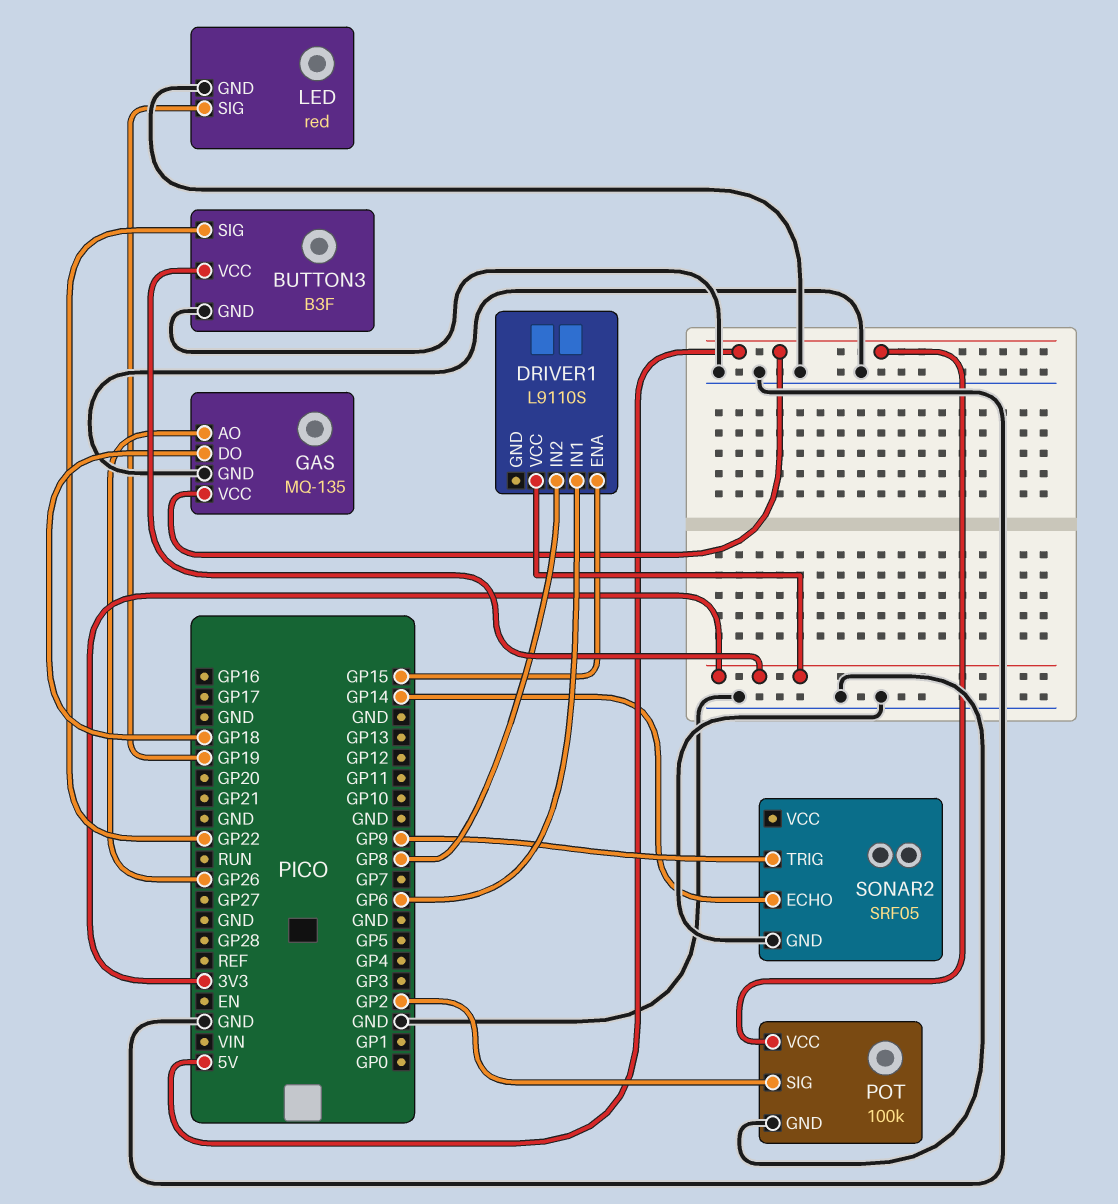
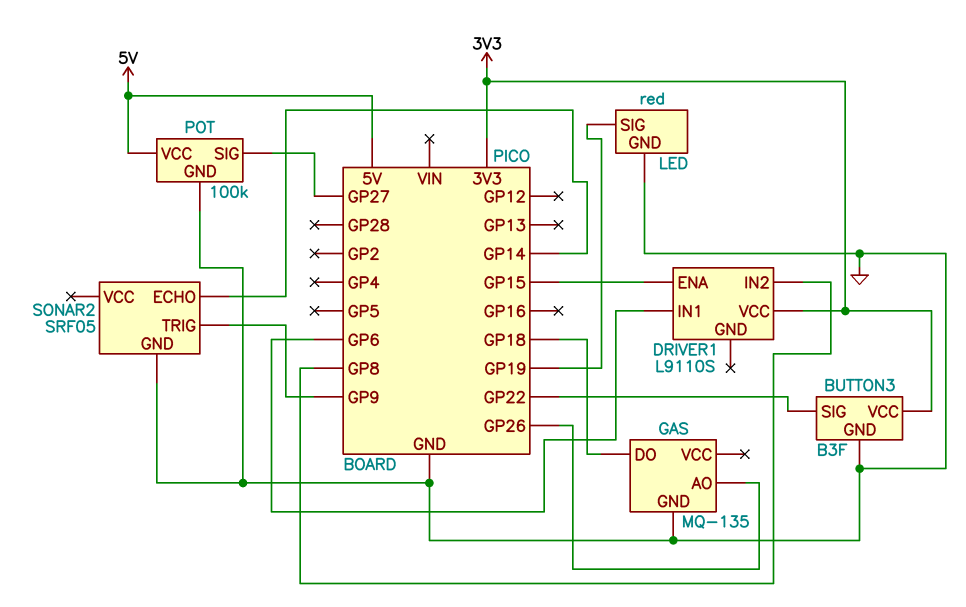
GAS pin VCC: 5V -> none
POT pin SIG: GP2 -> GP27

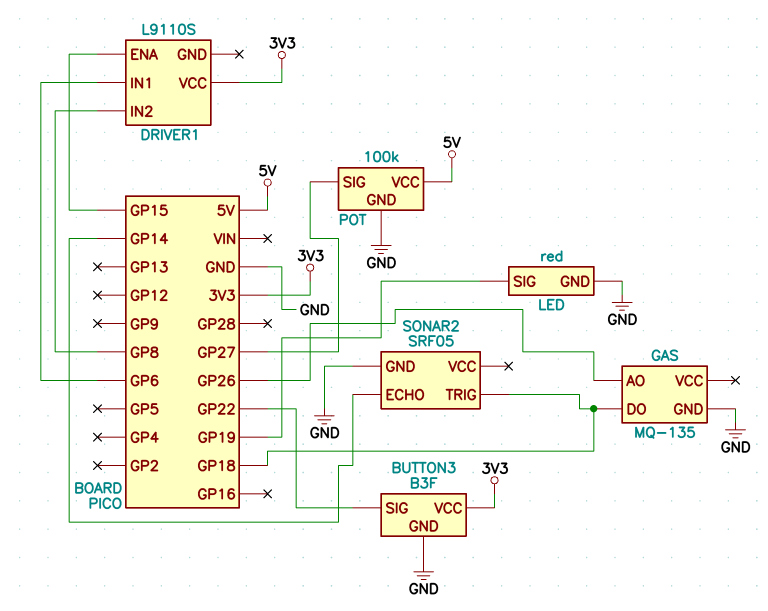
SONAR2 pin TRIG: GP9 -> GP18

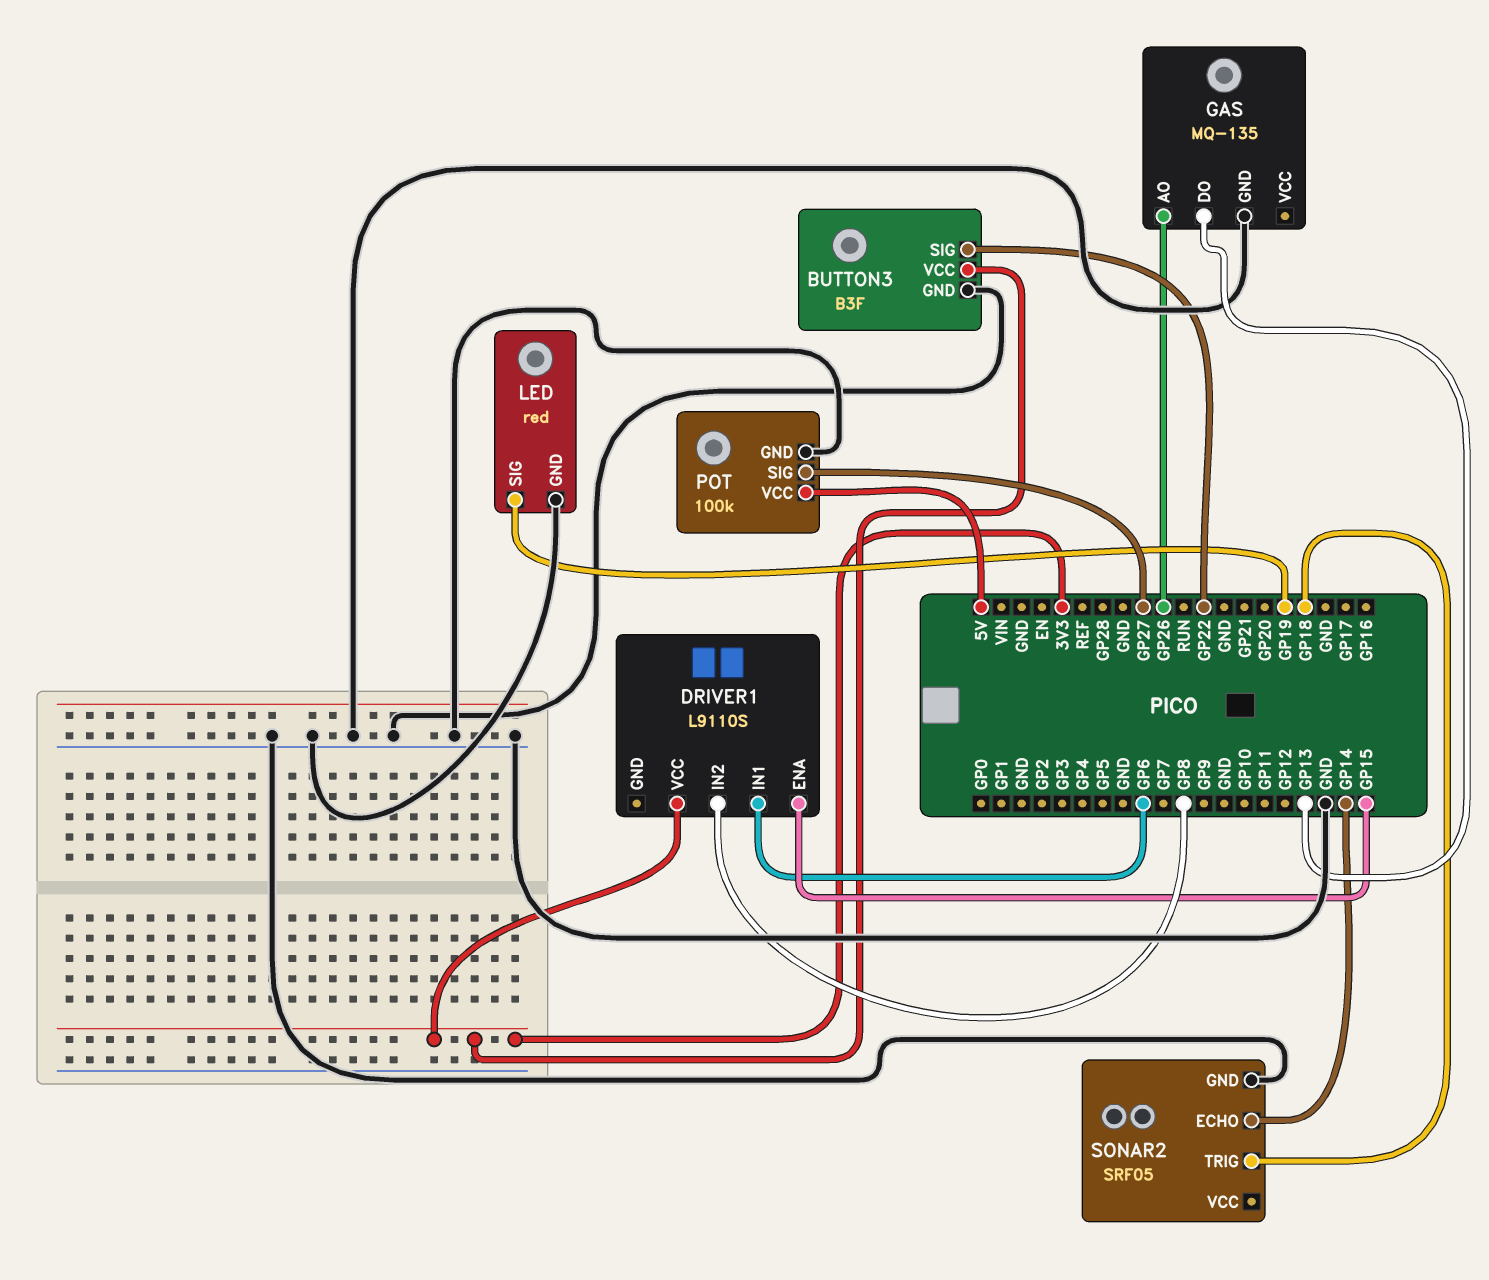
GAS pin DO: GP18 -> GP13

